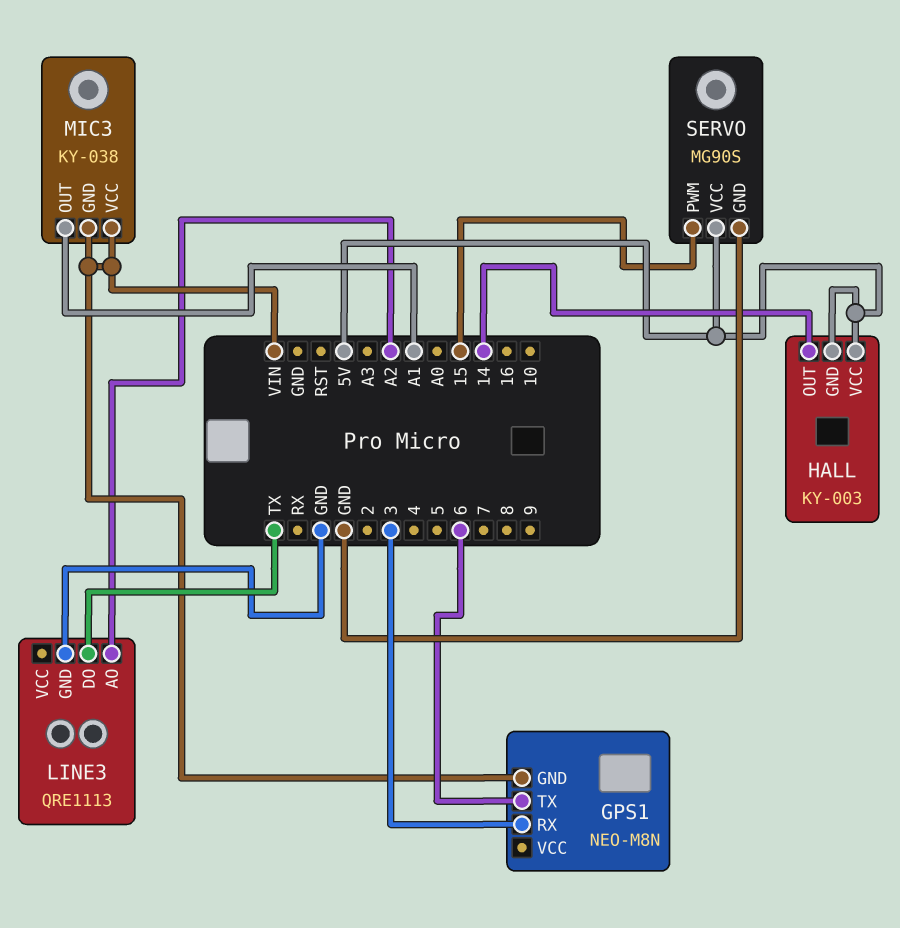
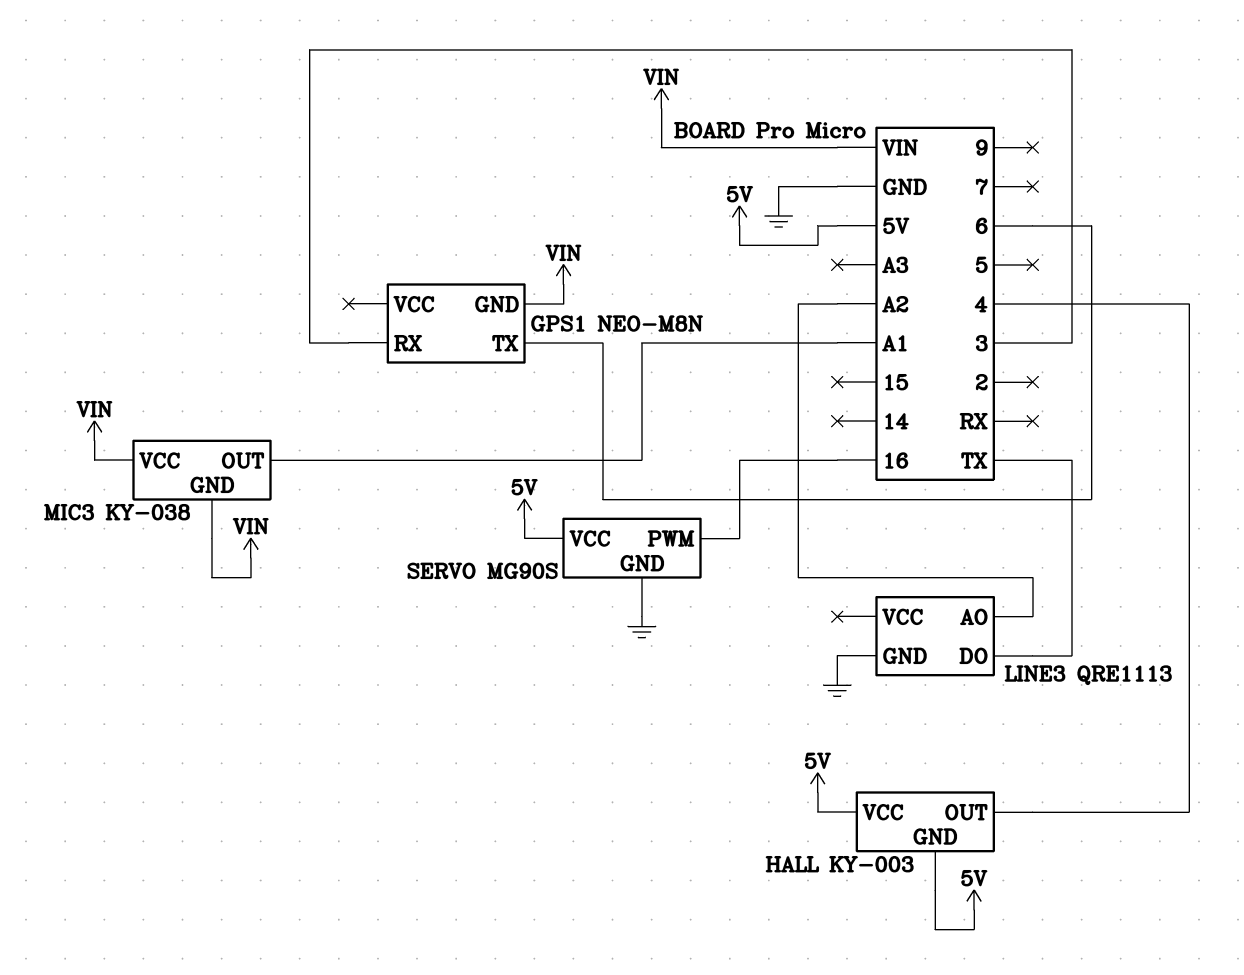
HALL pin OUT: 14 -> 4
SERVO pin PWM: 15 -> 16

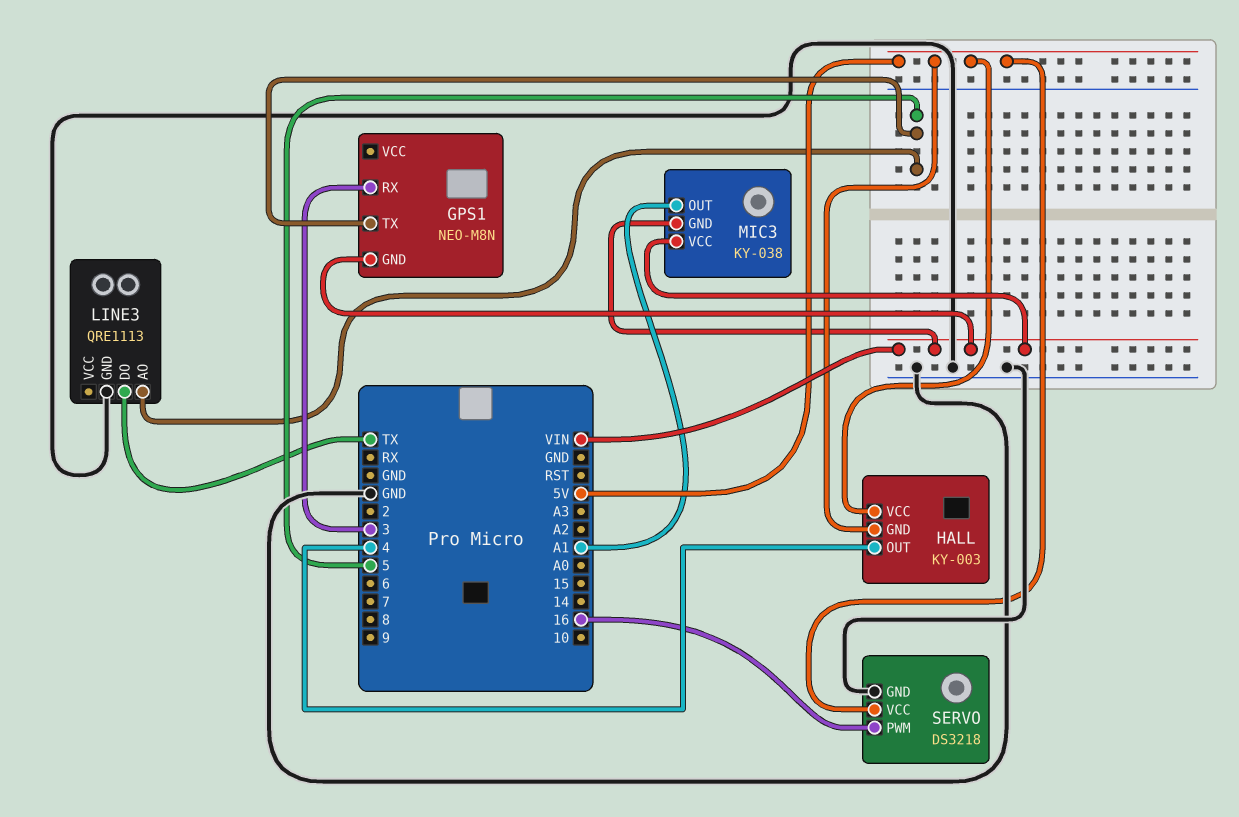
GPS1 pin TX: 6 -> 5
LINE3 pin AO: A2 -> 5
SERVO: MG90S -> DS3218

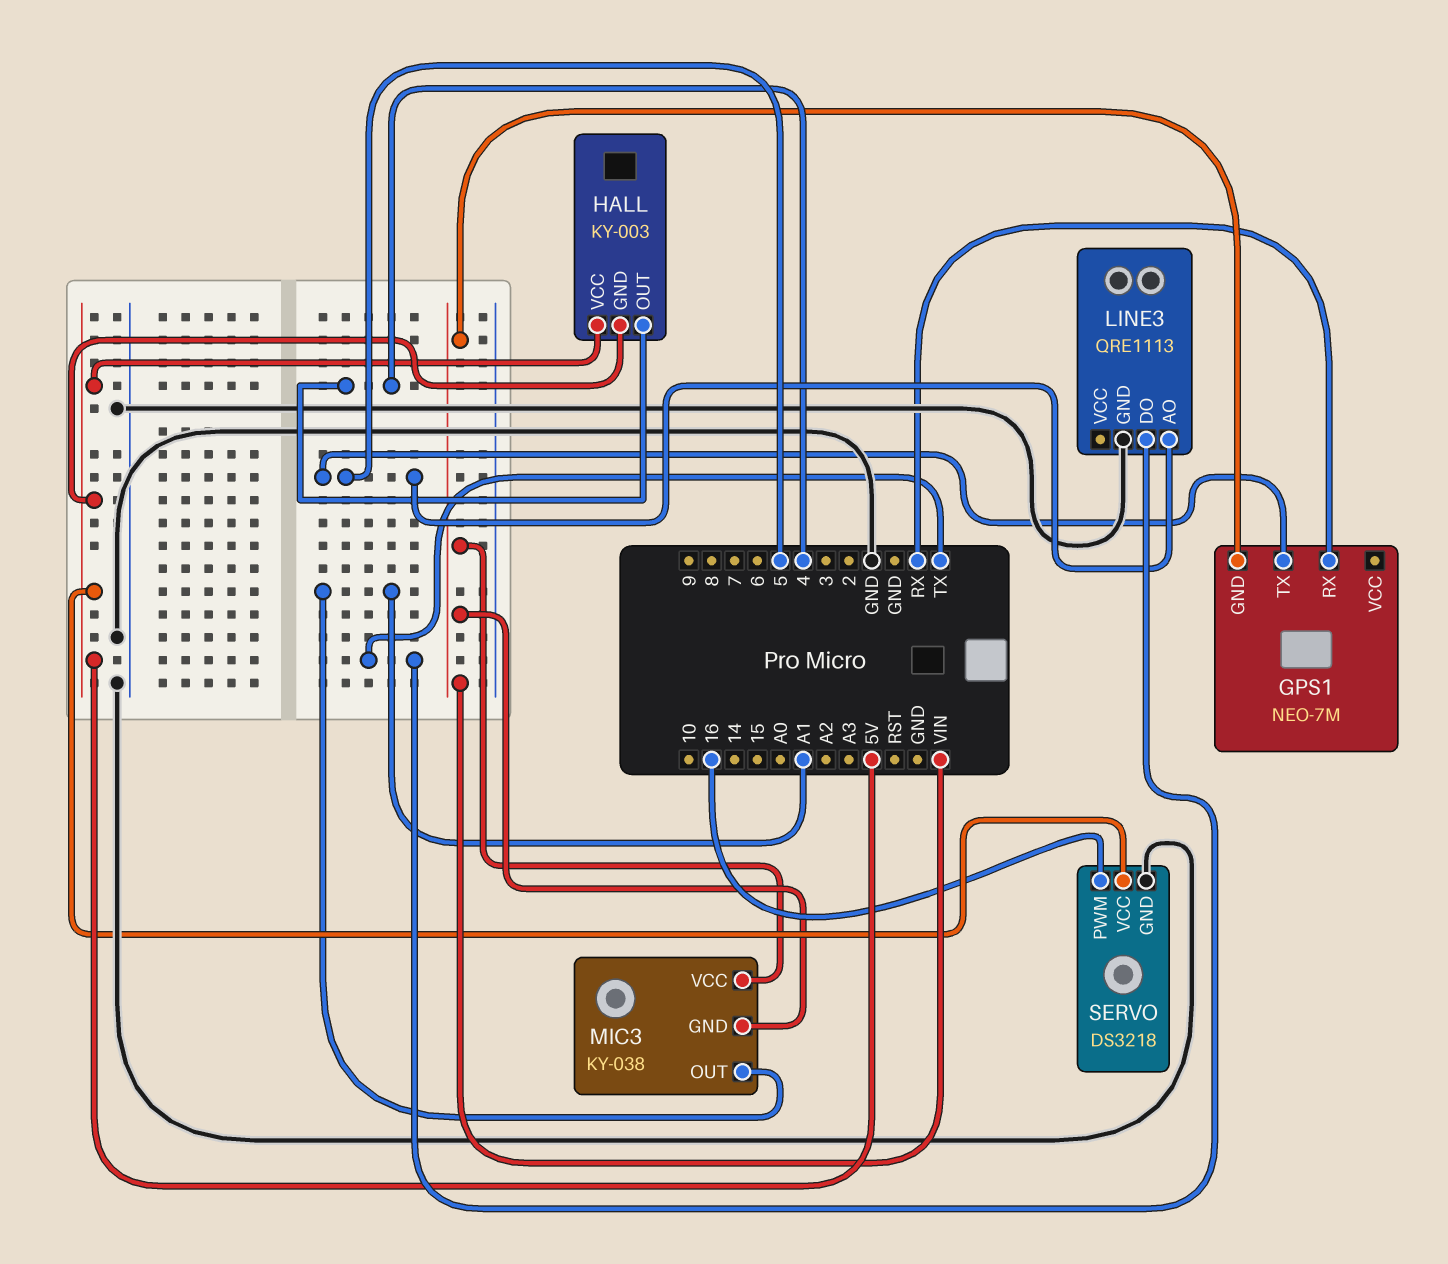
GPS1: NEO-M8N -> NEO-7M
GPS1 pin RX: 3 -> RX

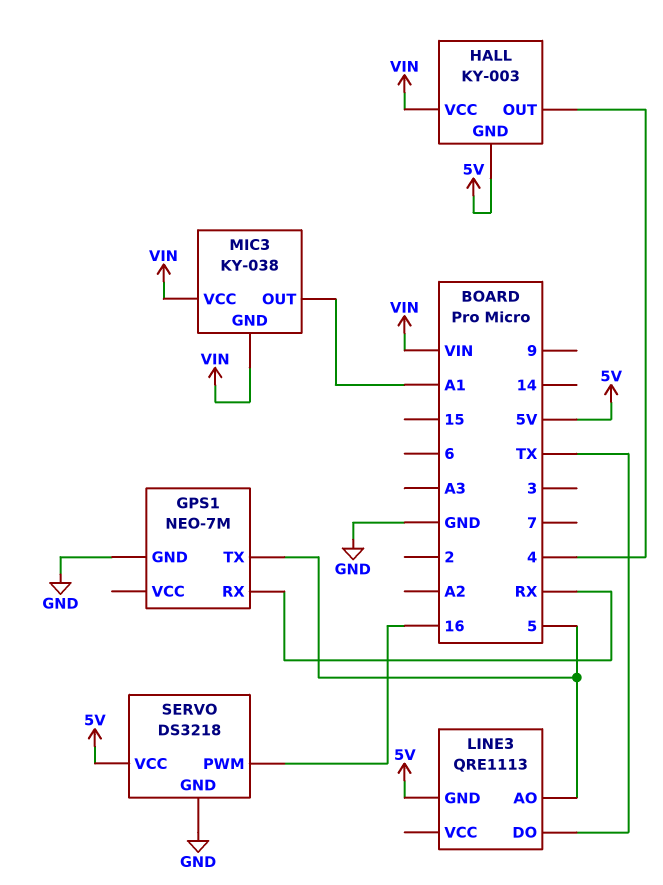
GPS1 pin GND: VIN -> GND
HALL pin VCC: 5V -> VIN
LINE3 pin GND: GND -> 5V

